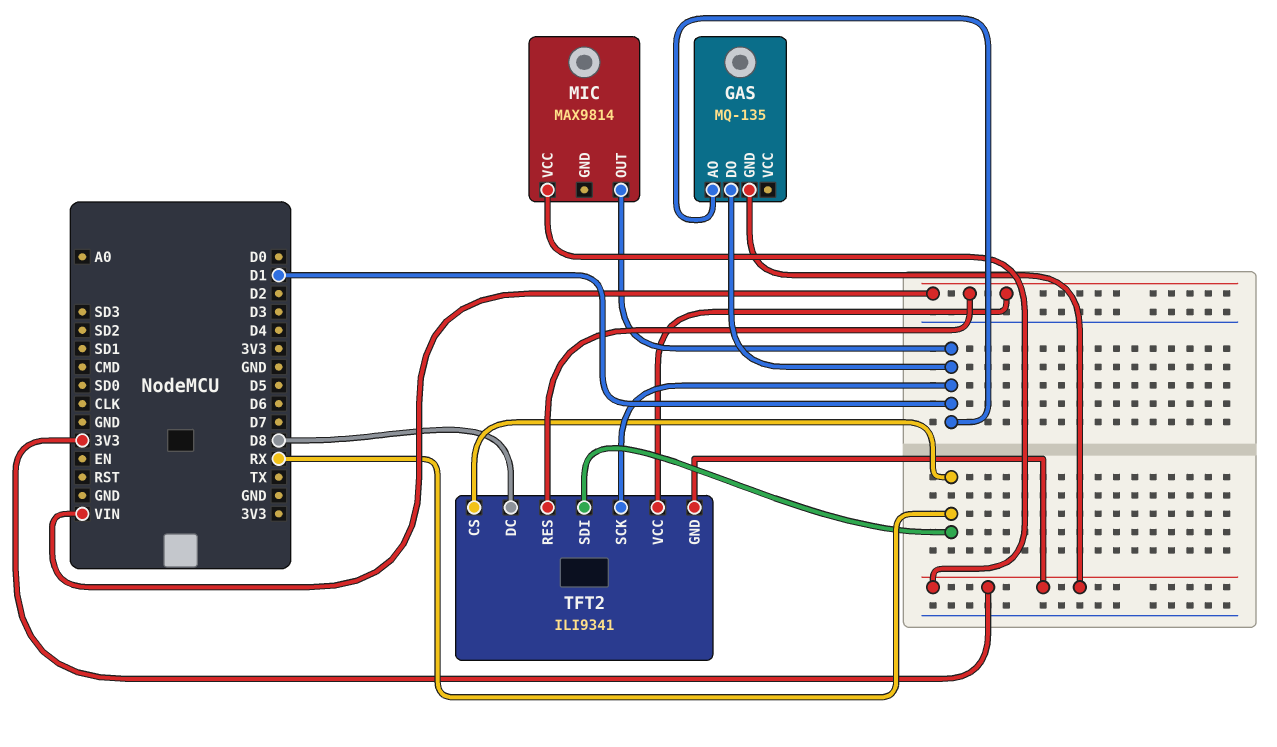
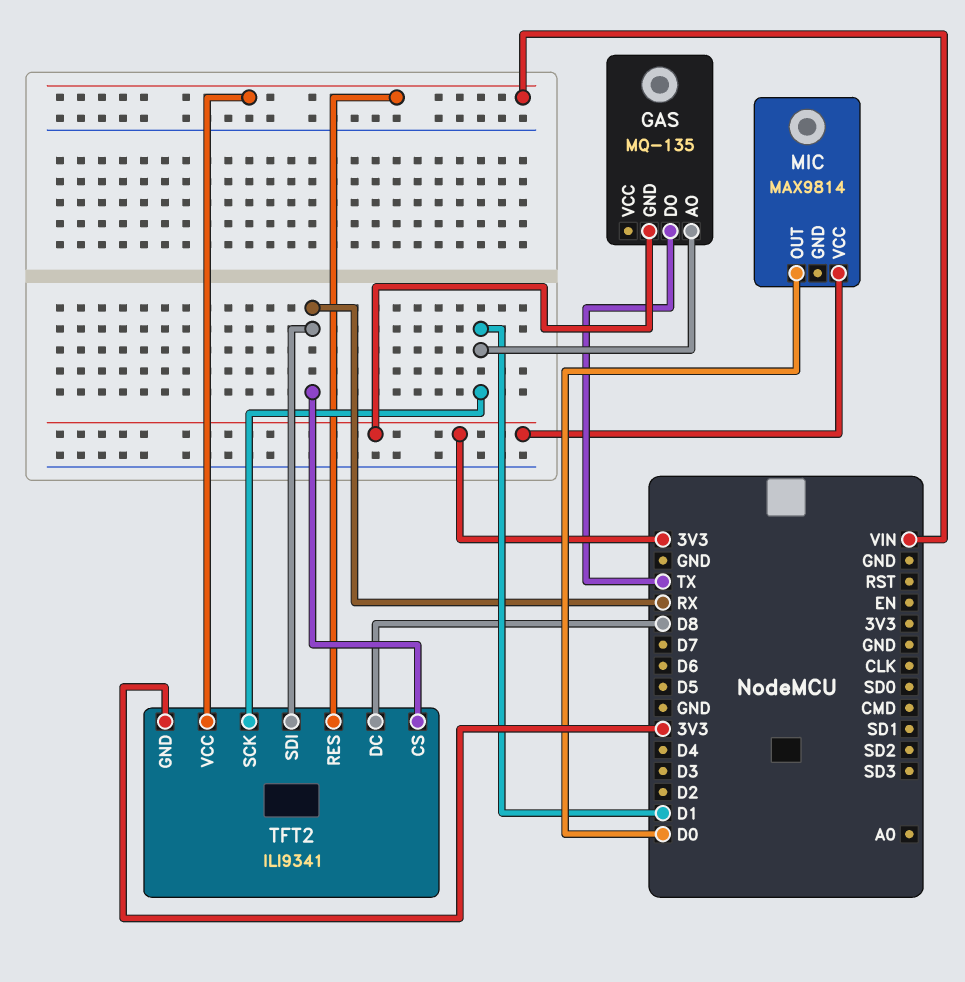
GAS pin DO: D1 -> TX
MIC pin OUT: D1 -> D0

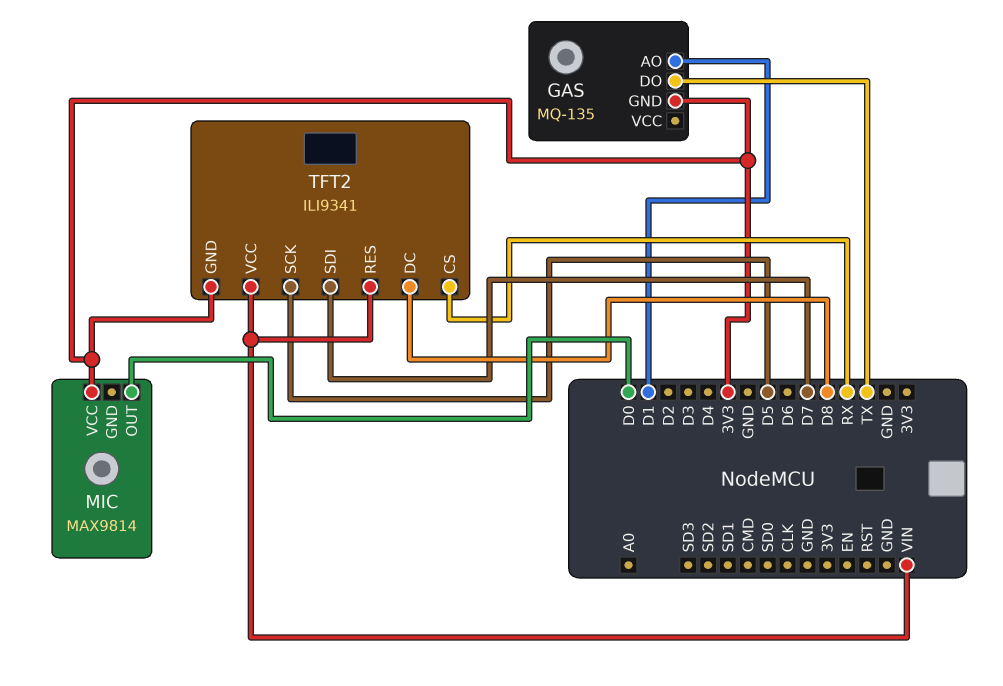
TFT2 pin SCK: D1 -> D5
TFT2 pin SDI: RX -> D7

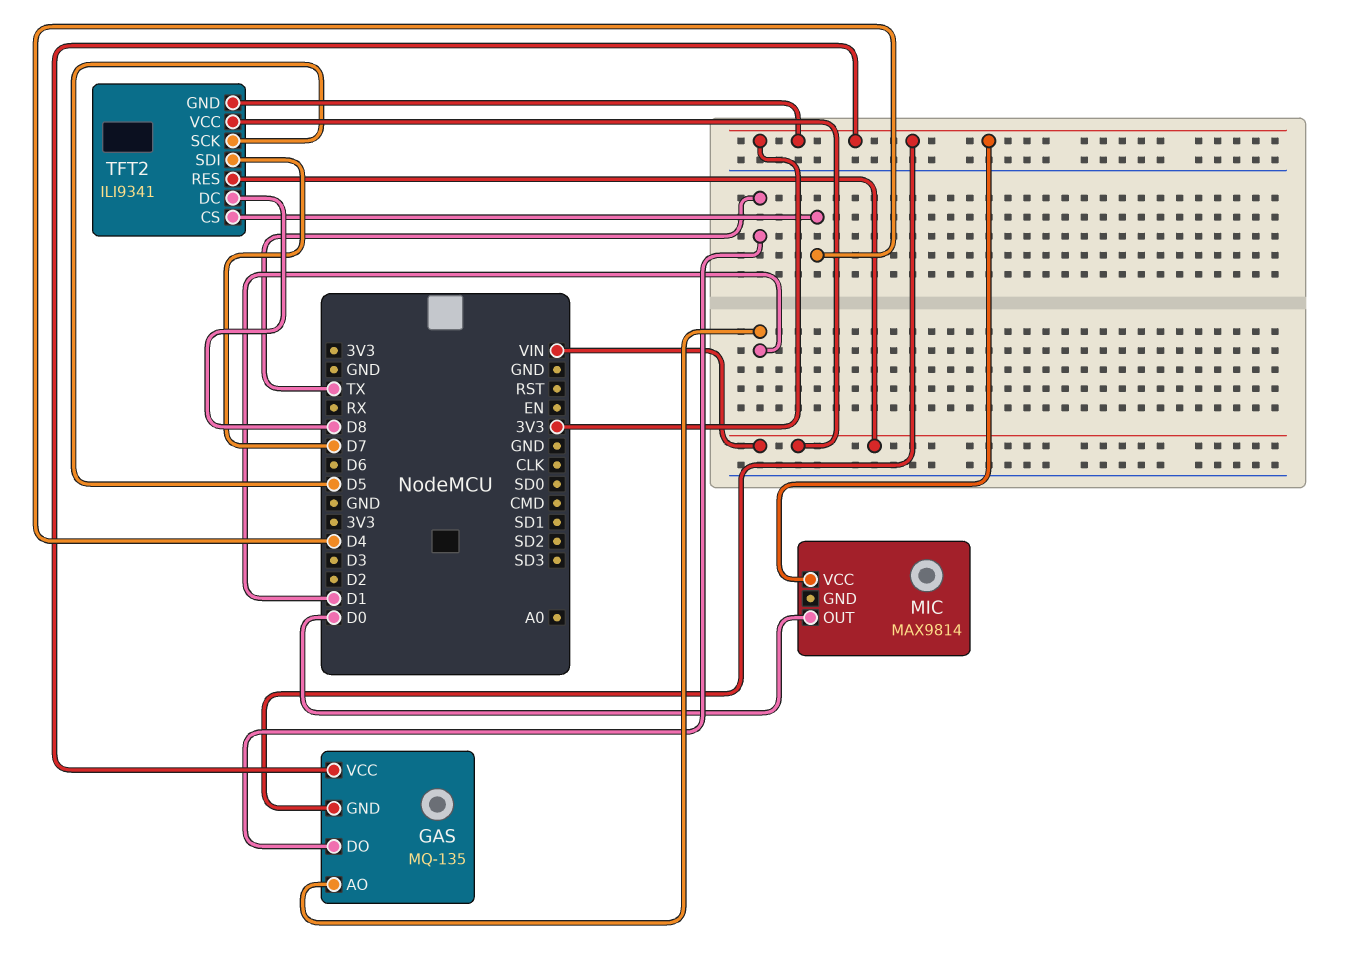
GAS pin VCC: none -> 3V3
TFT2 pin CS: RX -> D4

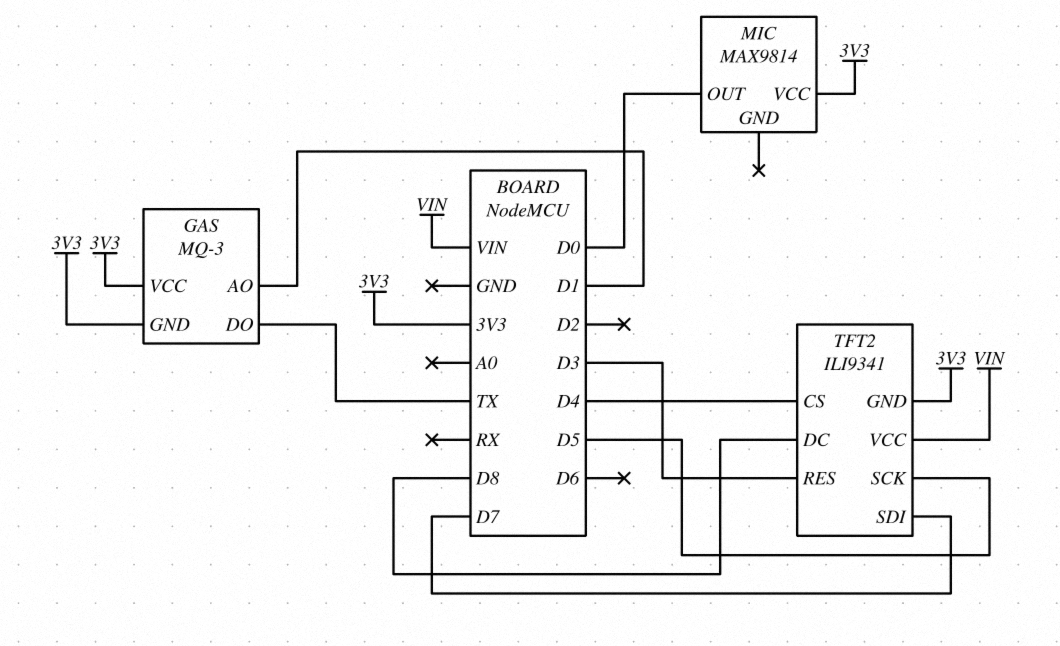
GAS: MQ-135 -> MQ-3
TFT2 pin RES: VIN -> D3

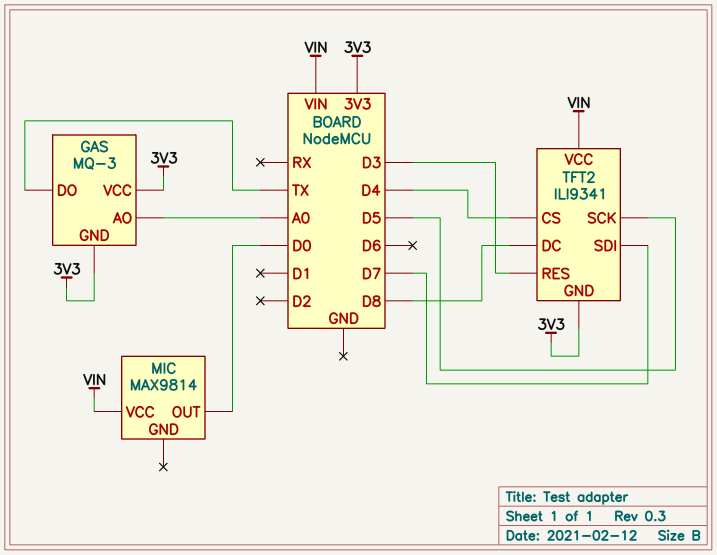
GAS pin AO: D1 -> A0
MIC pin VCC: 3V3 -> VIN

